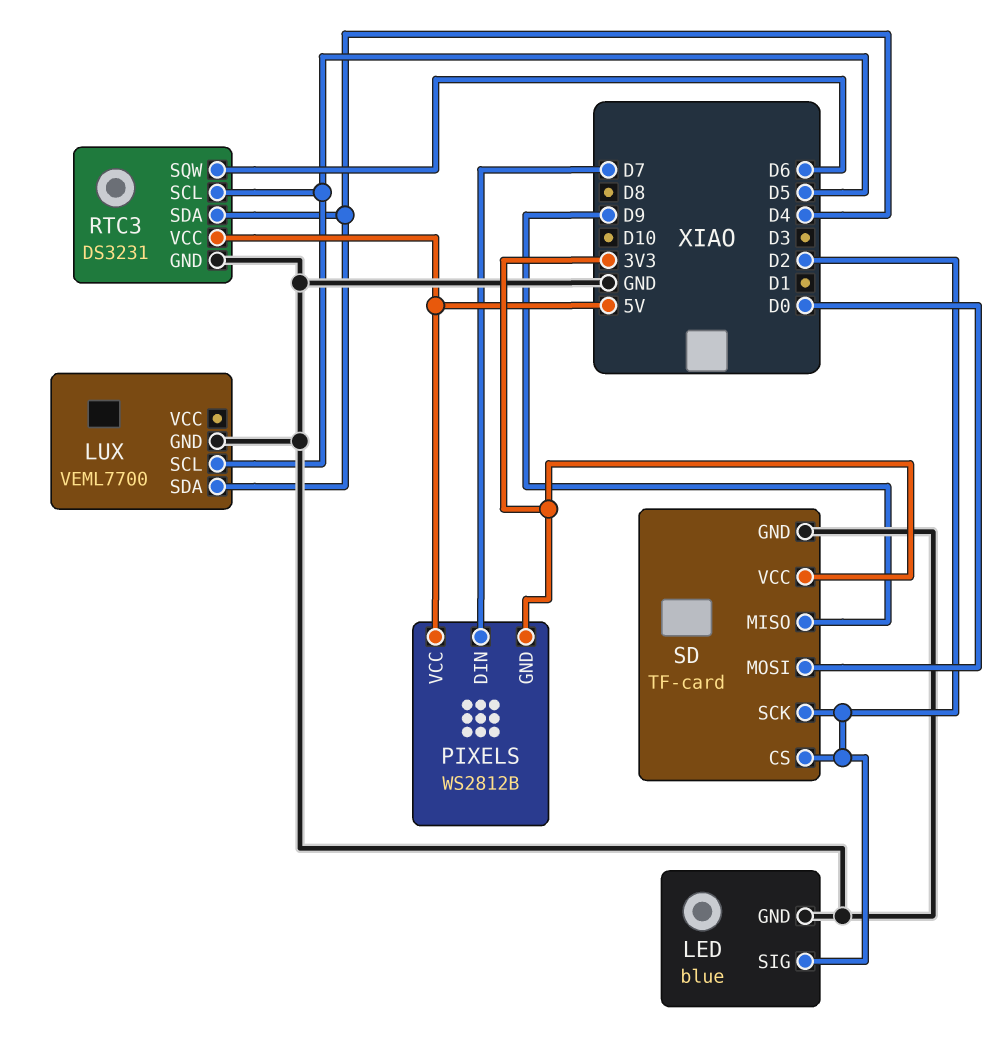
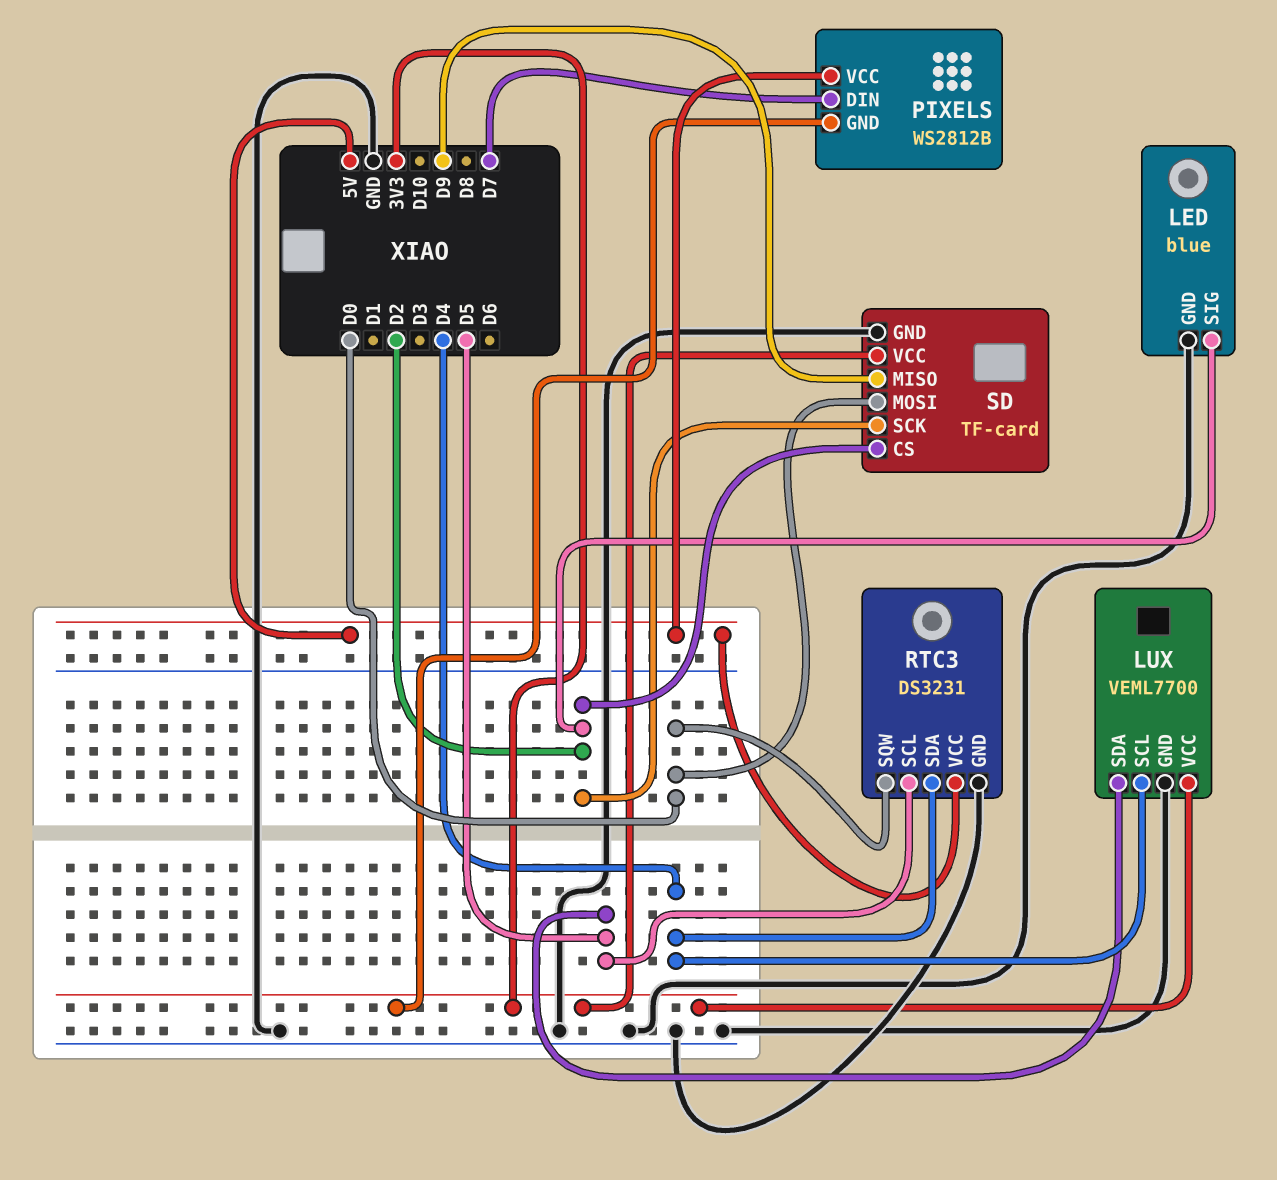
LUX pin SCL: D5 -> D4
LUX pin SDA: D4 -> D5
LUX pin VCC: none -> 3V3
RTC3 pin SQW: D6 -> D0

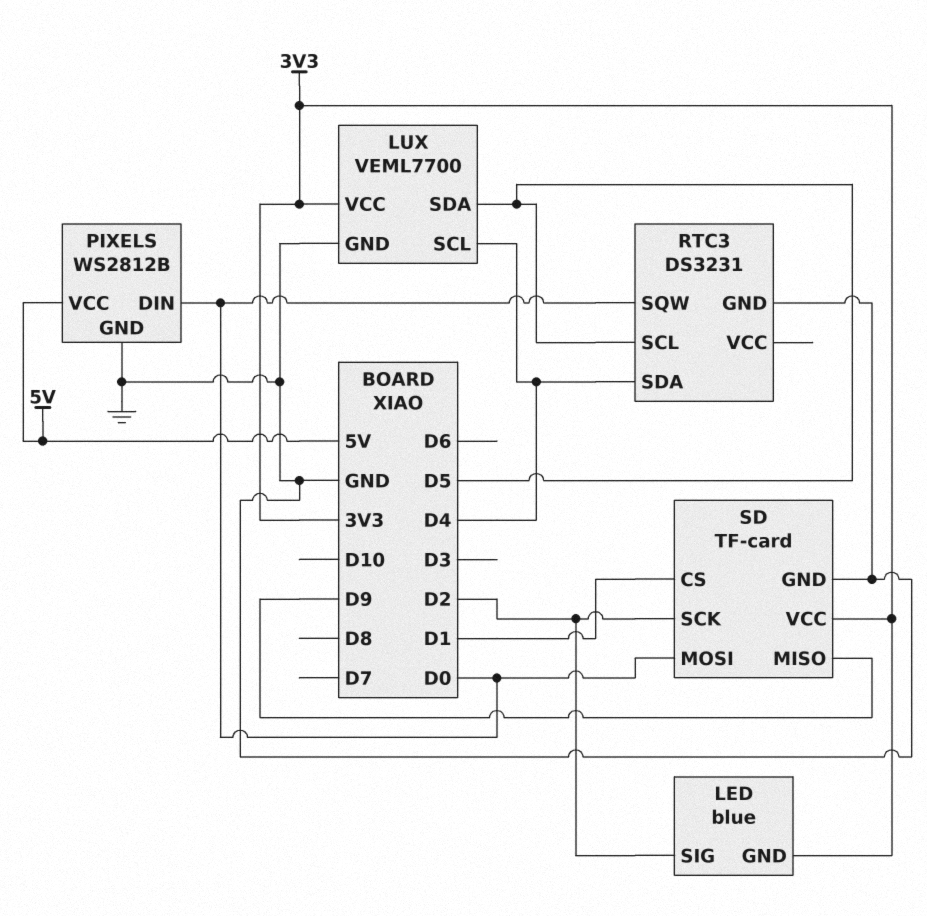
LED pin GND: GND -> 3V3
PIXELS pin DIN: D7 -> D0
PIXELS pin GND: 3V3 -> GND
RTC3 pin VCC: 5V -> none
SD pin CS: D2 -> D1

